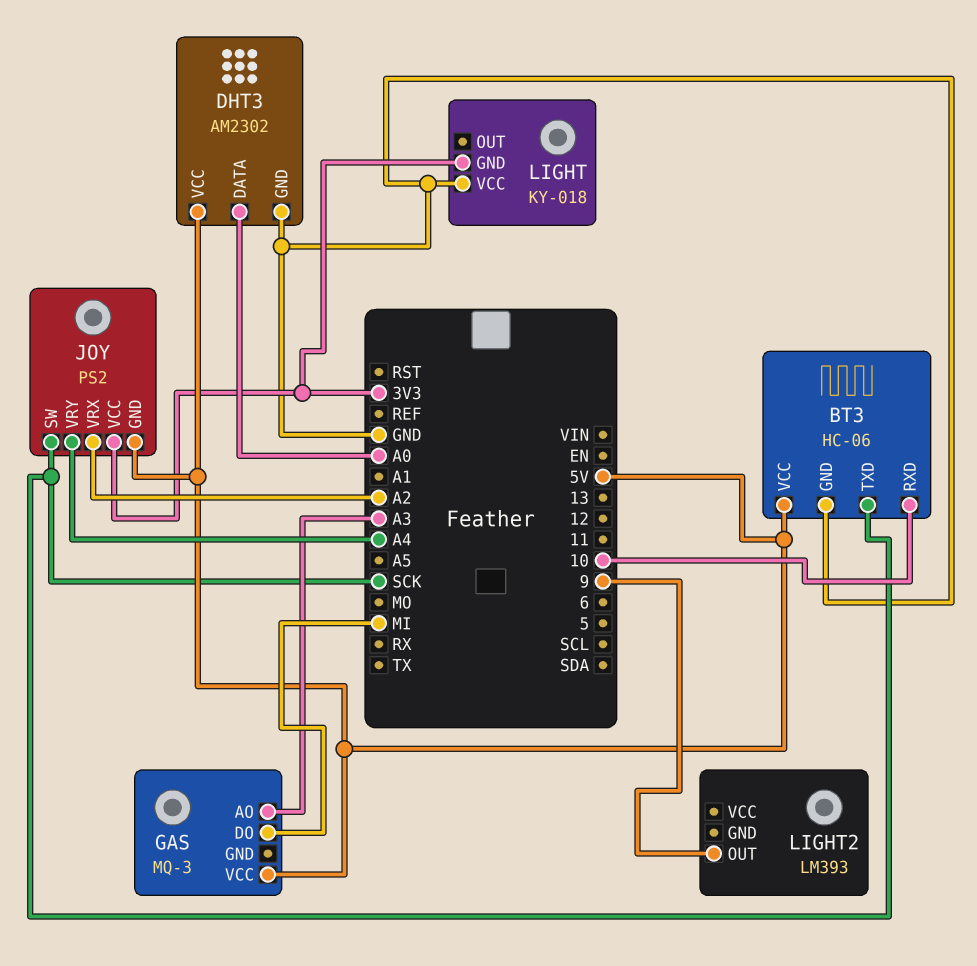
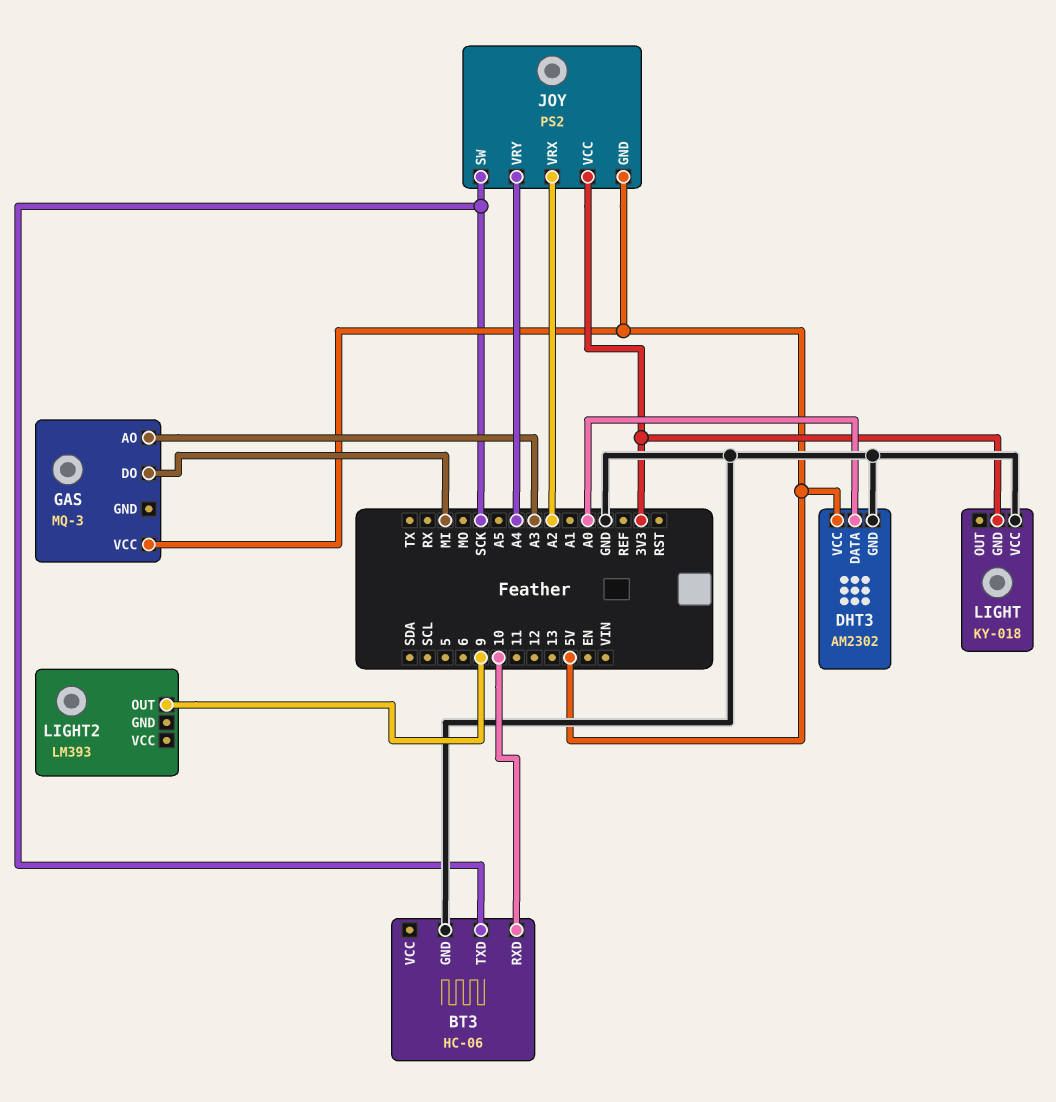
BT3 pin VCC: 5V -> none

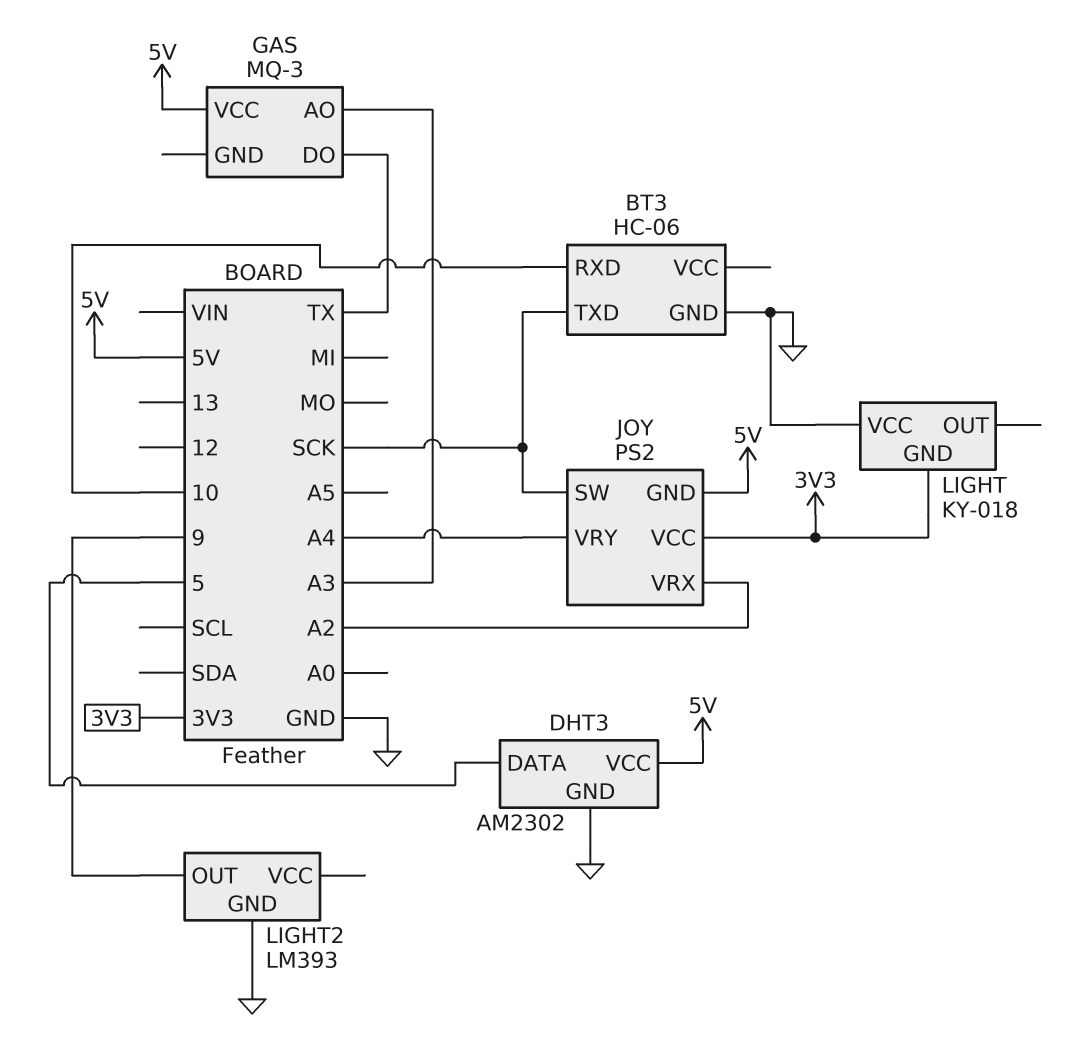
DHT3 pin DATA: A0 -> 5
GAS pin DO: MI -> TX
LIGHT2 pin GND: none -> GND

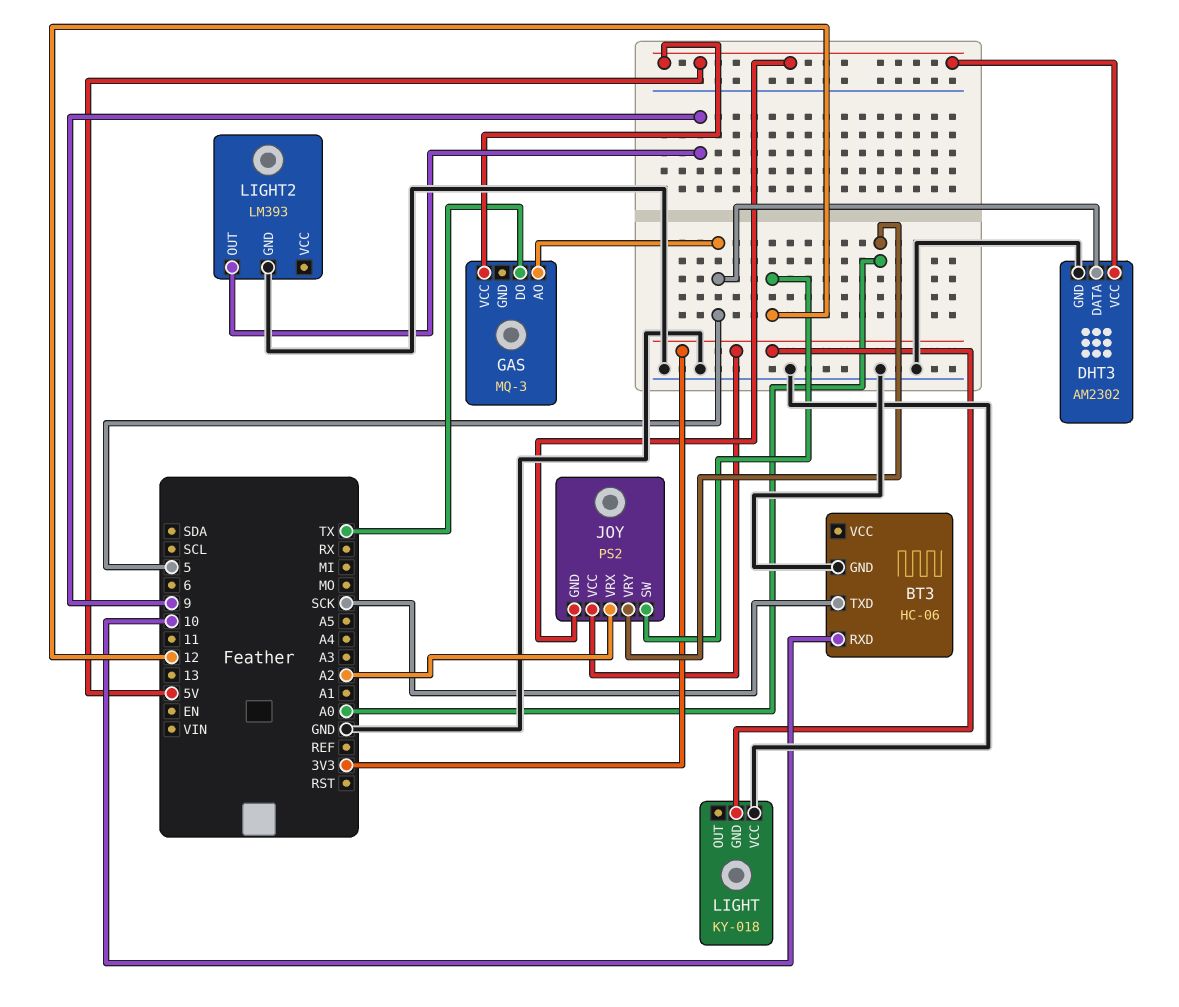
GAS pin AO: A3 -> 5
JOY pin SW: SCK -> 12
JOY pin VRY: A4 -> A0

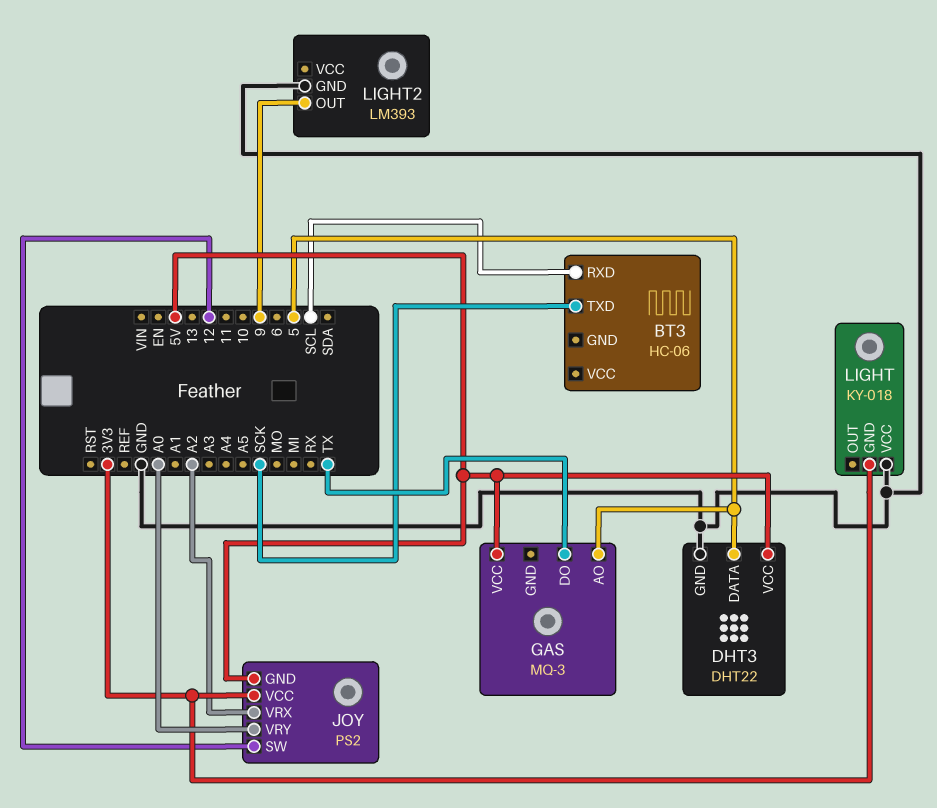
BT3 pin GND: GND -> none
BT3 pin RXD: 10 -> SCL
DHT3: AM2302 -> DHT22

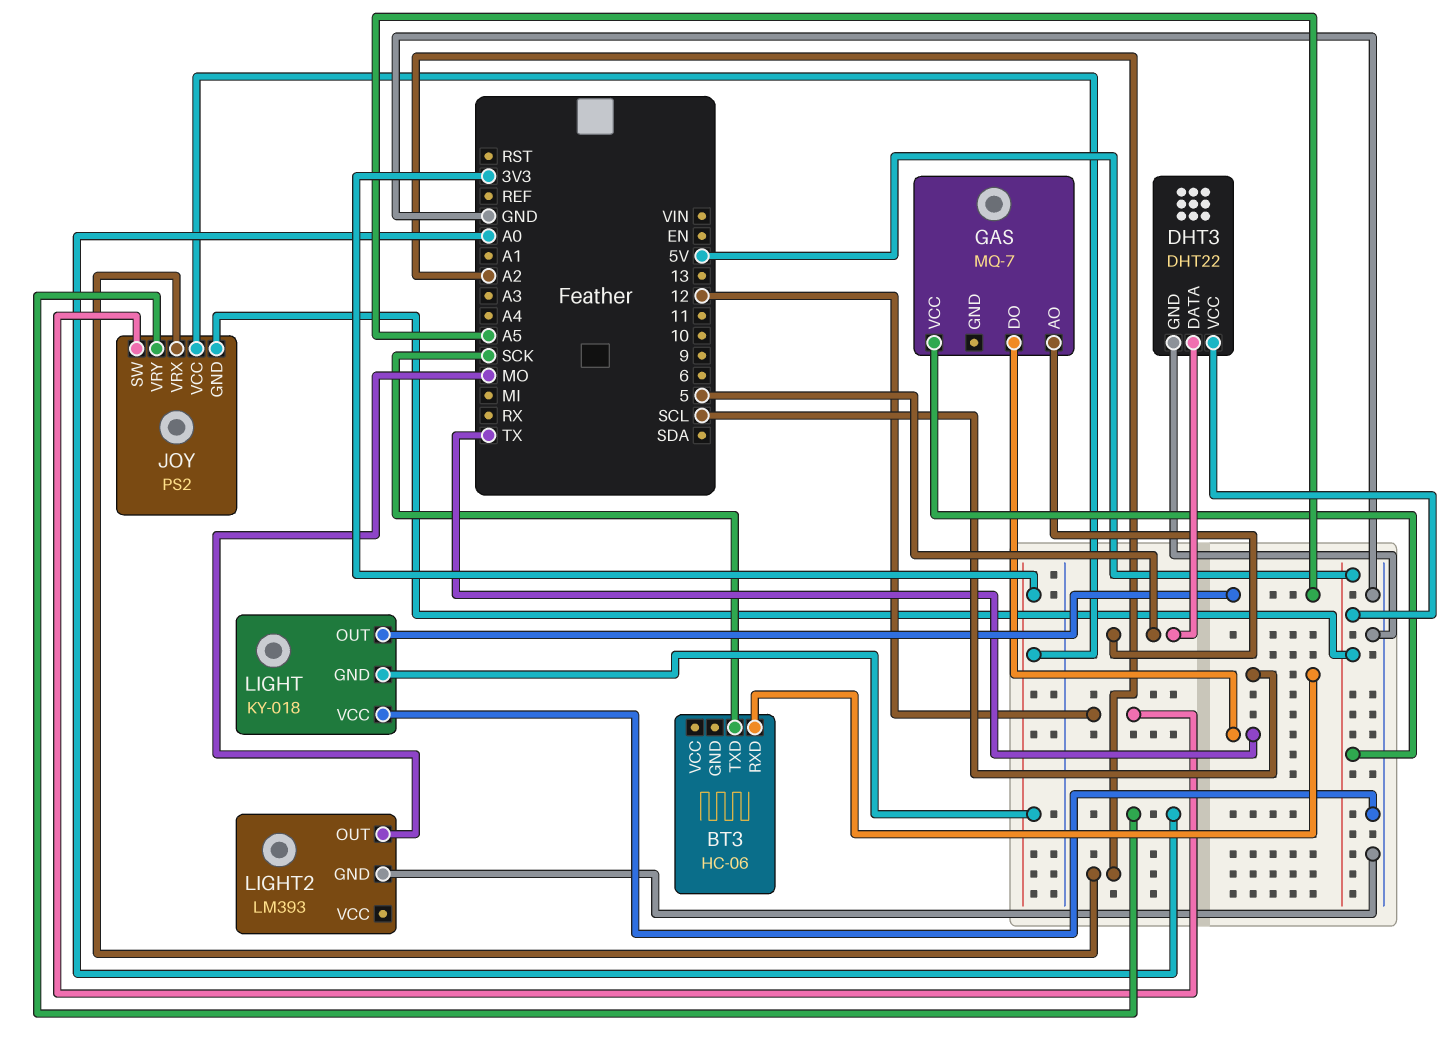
GAS: MQ-3 -> MQ-7
LIGHT pin OUT: none -> A5
LIGHT2 pin OUT: 9 -> MO

